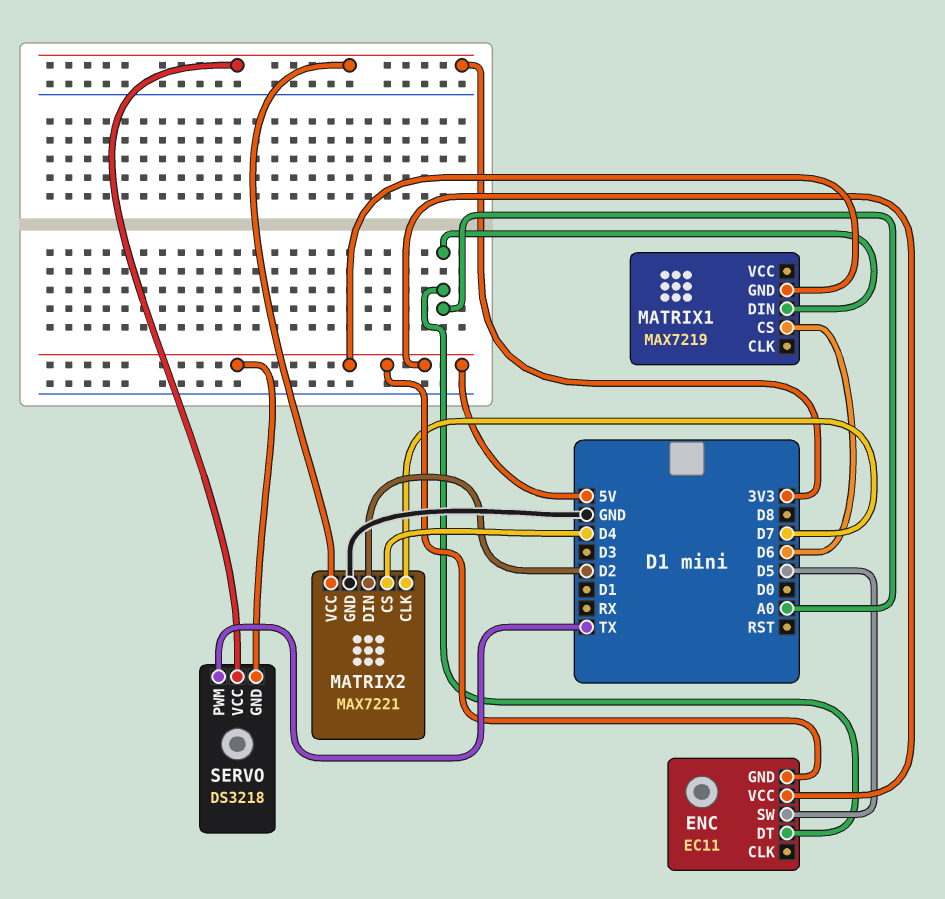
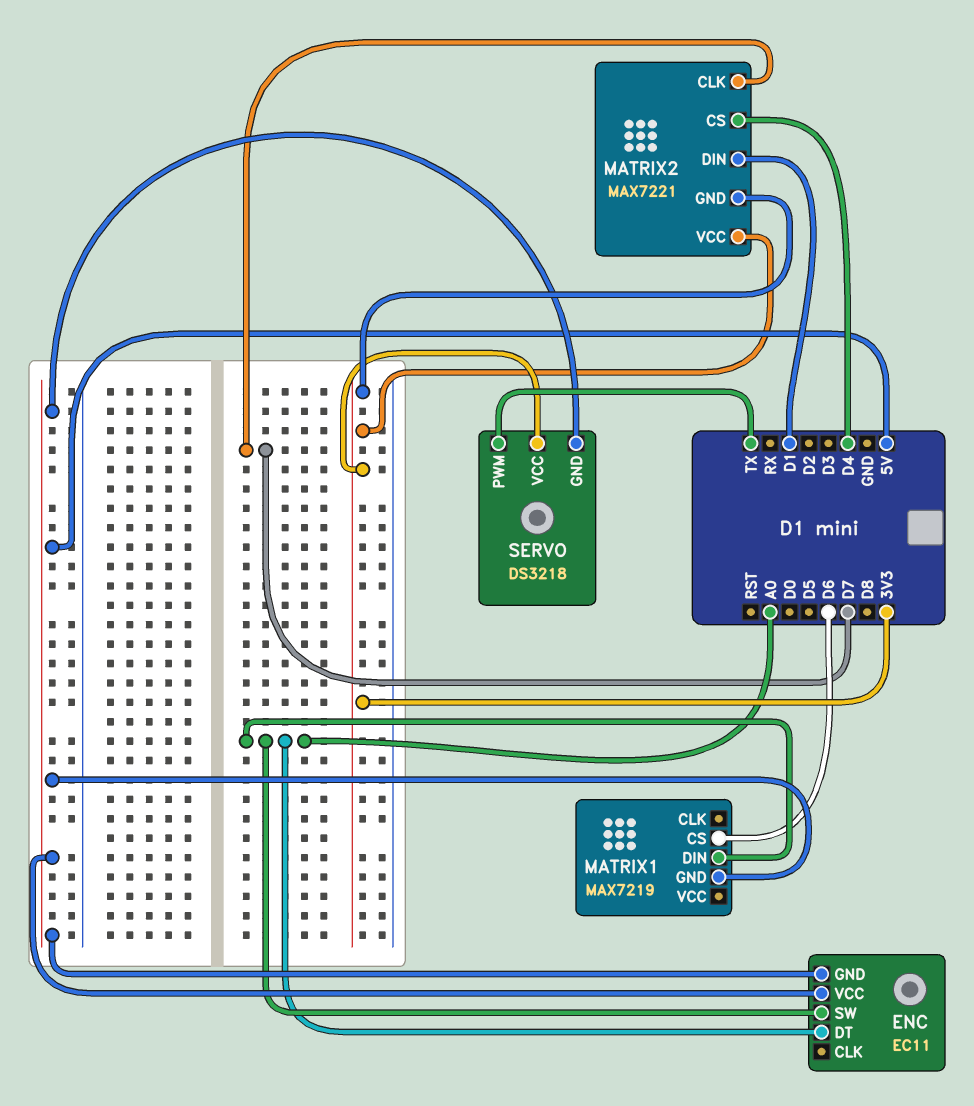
ENC pin SW: D5 -> A0
MATRIX2 pin DIN: D2 -> D1
MATRIX2 pin GND: GND -> 3V3

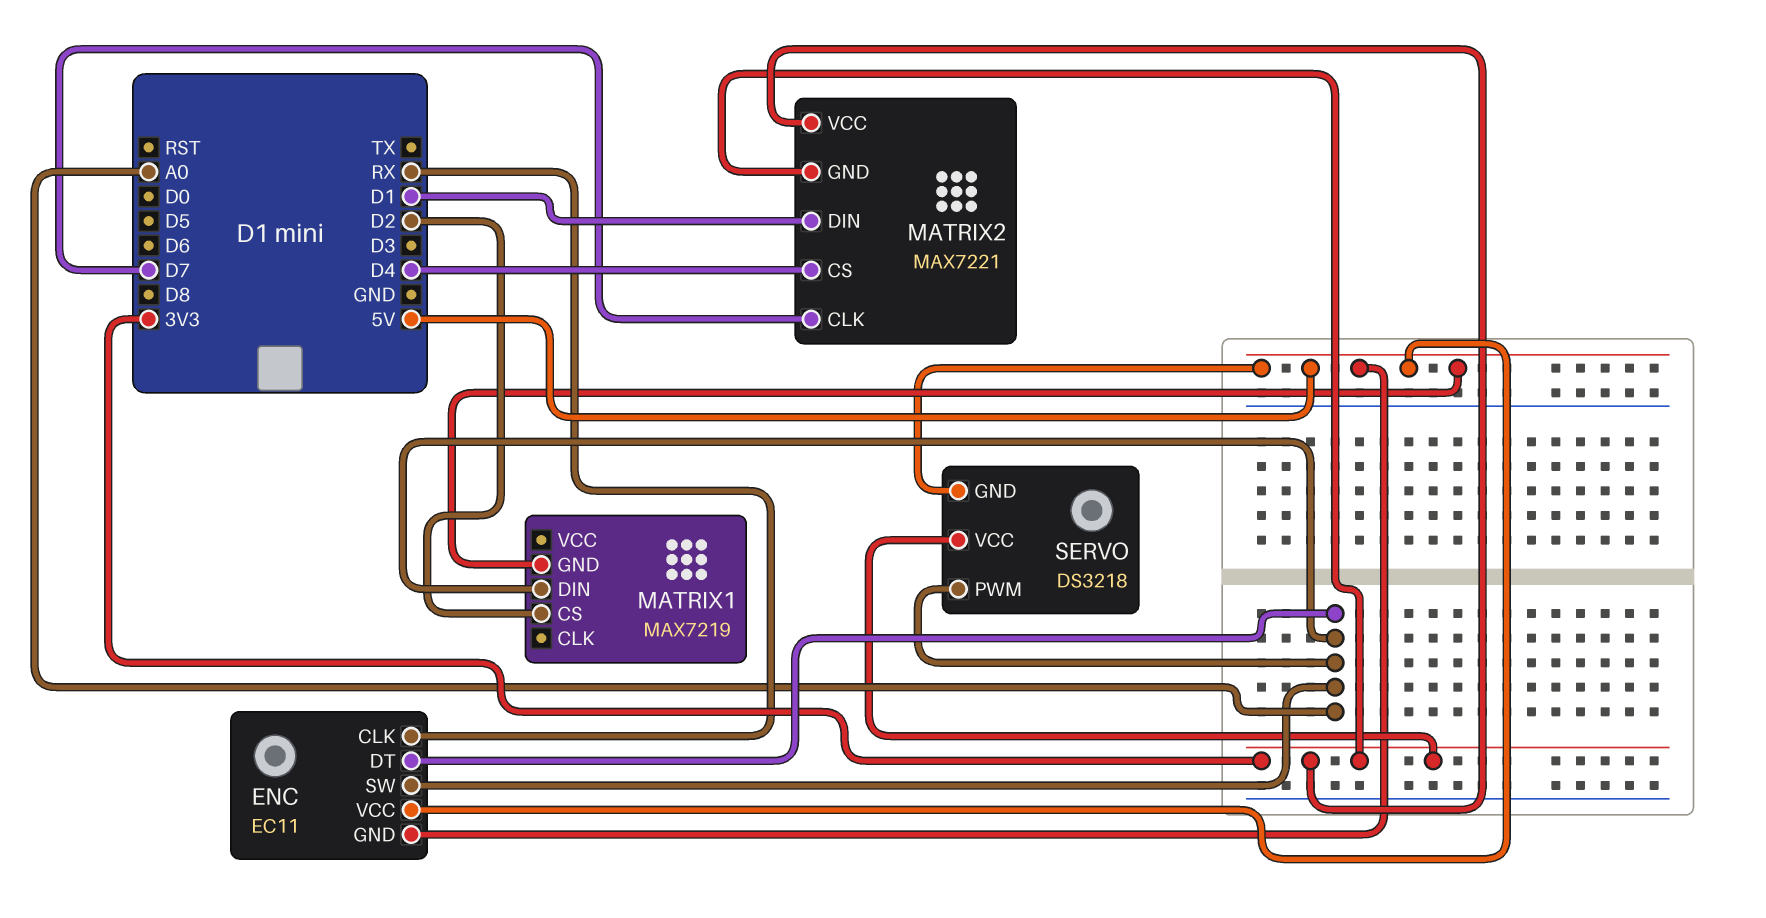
ENC pin CLK: none -> RX
MATRIX1 pin CS: D6 -> D2
SERVO pin PWM: TX -> A0

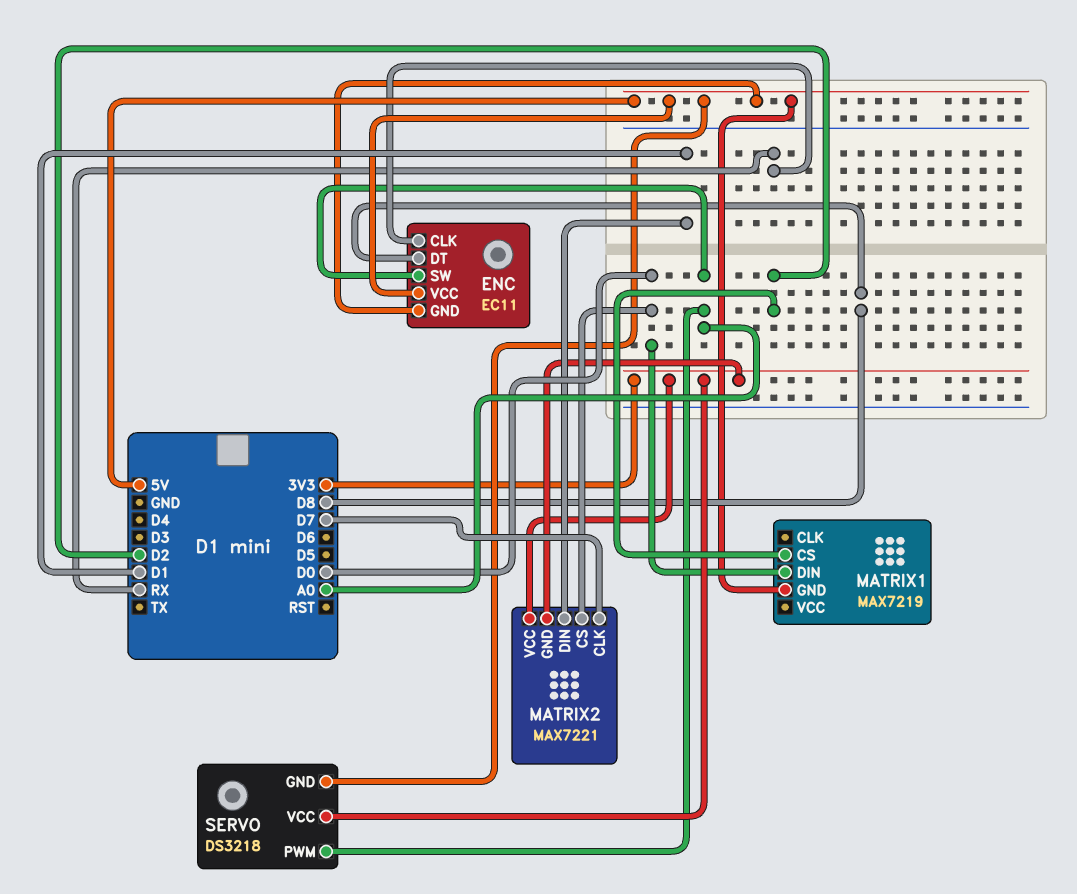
ENC pin DT: A0 -> D8
MATRIX1 pin DIN: A0 -> D0
MATRIX2 pin CS: D4 -> D0

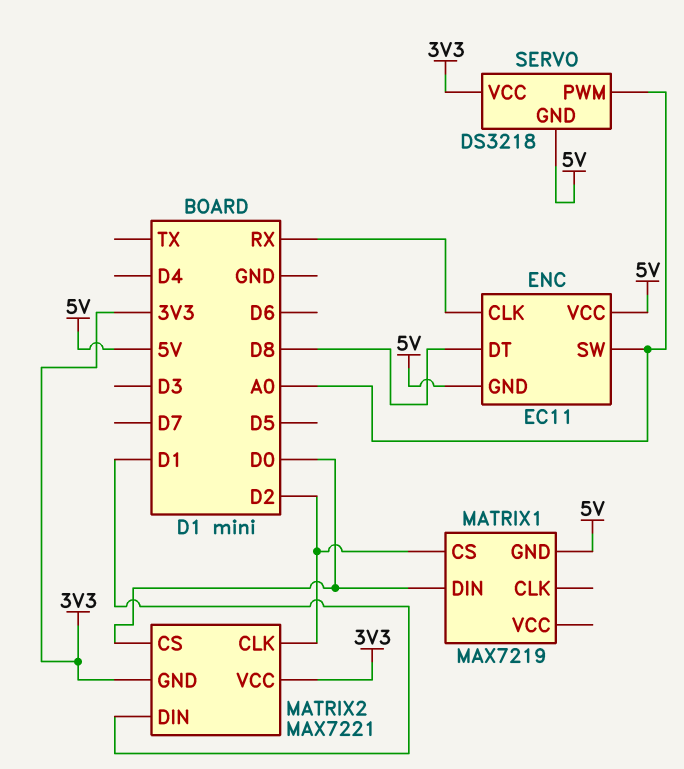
MATRIX2 pin CLK: D7 -> D2

